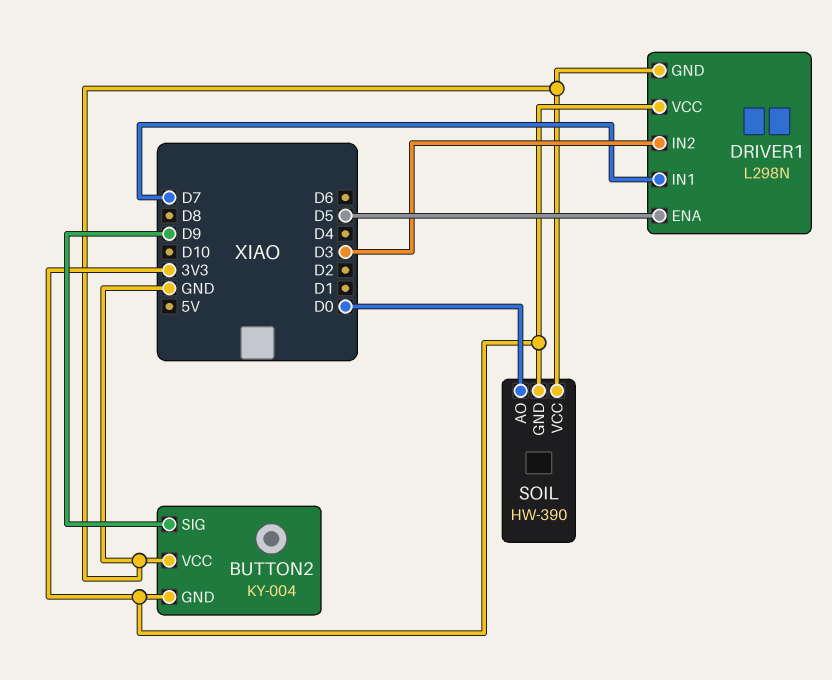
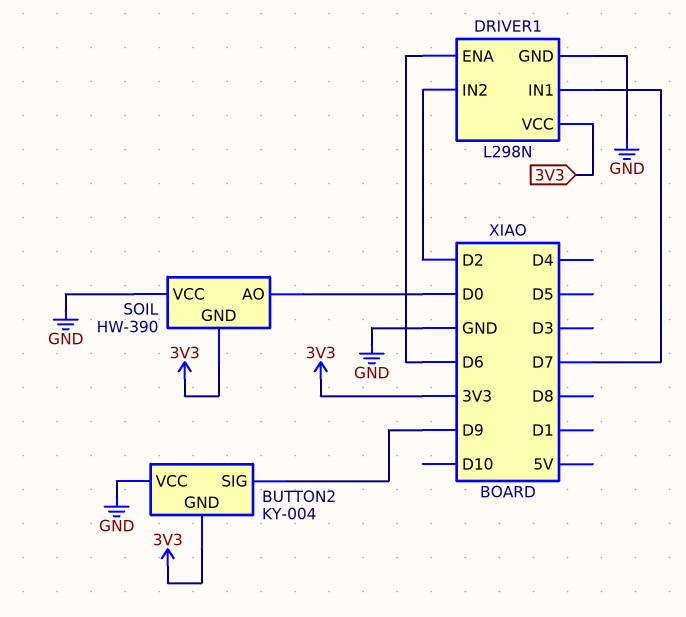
DRIVER1 pin ENA: D5 -> D6
DRIVER1 pin IN2: D3 -> D2

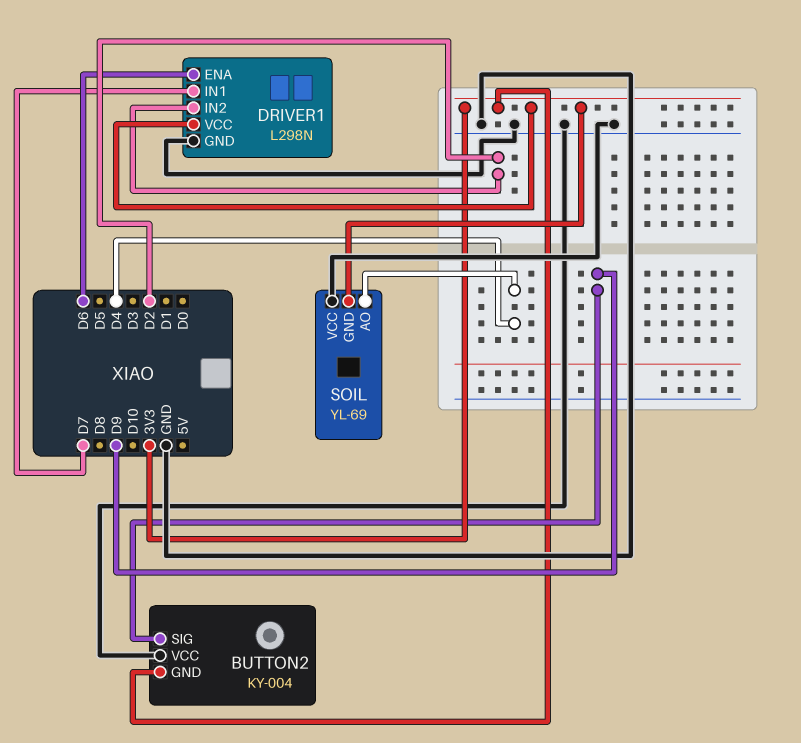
SOIL: HW-390 -> YL-69
SOIL pin AO: D0 -> D4

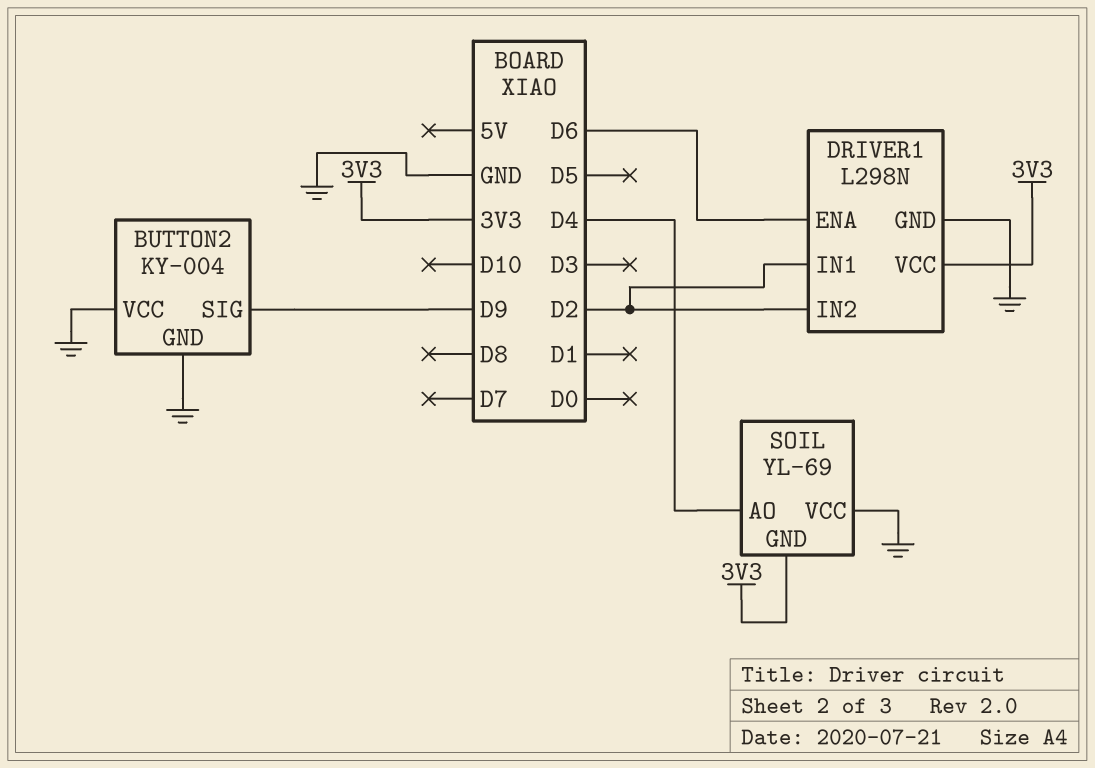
BUTTON2 pin GND: 3V3 -> GND
DRIVER1 pin IN1: D7 -> D2

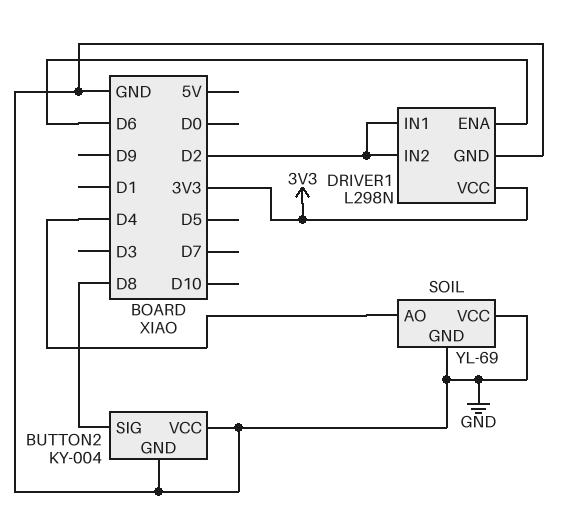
BUTTON2 pin SIG: D9 -> D8
SOIL pin GND: 3V3 -> GND

